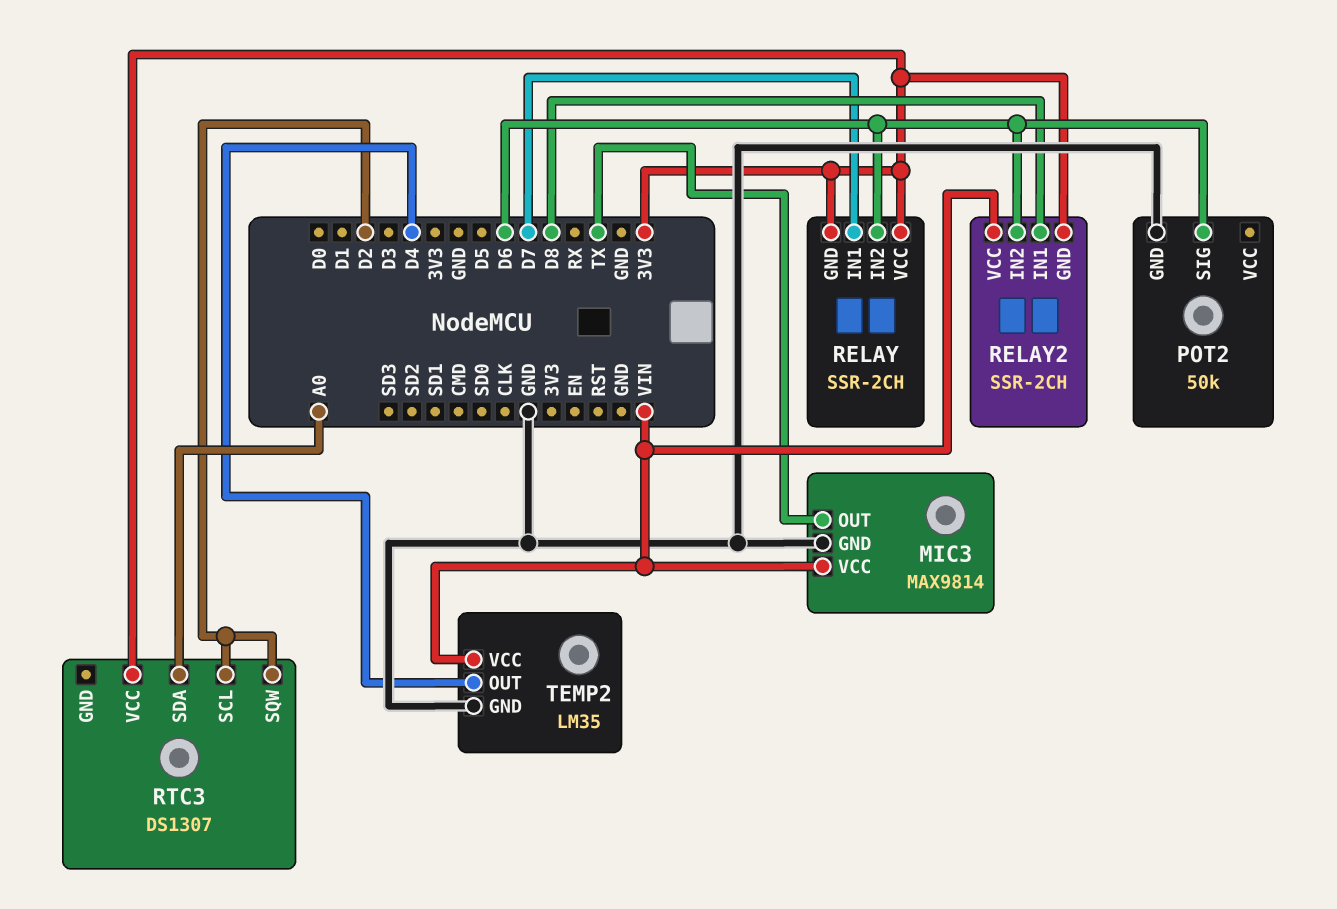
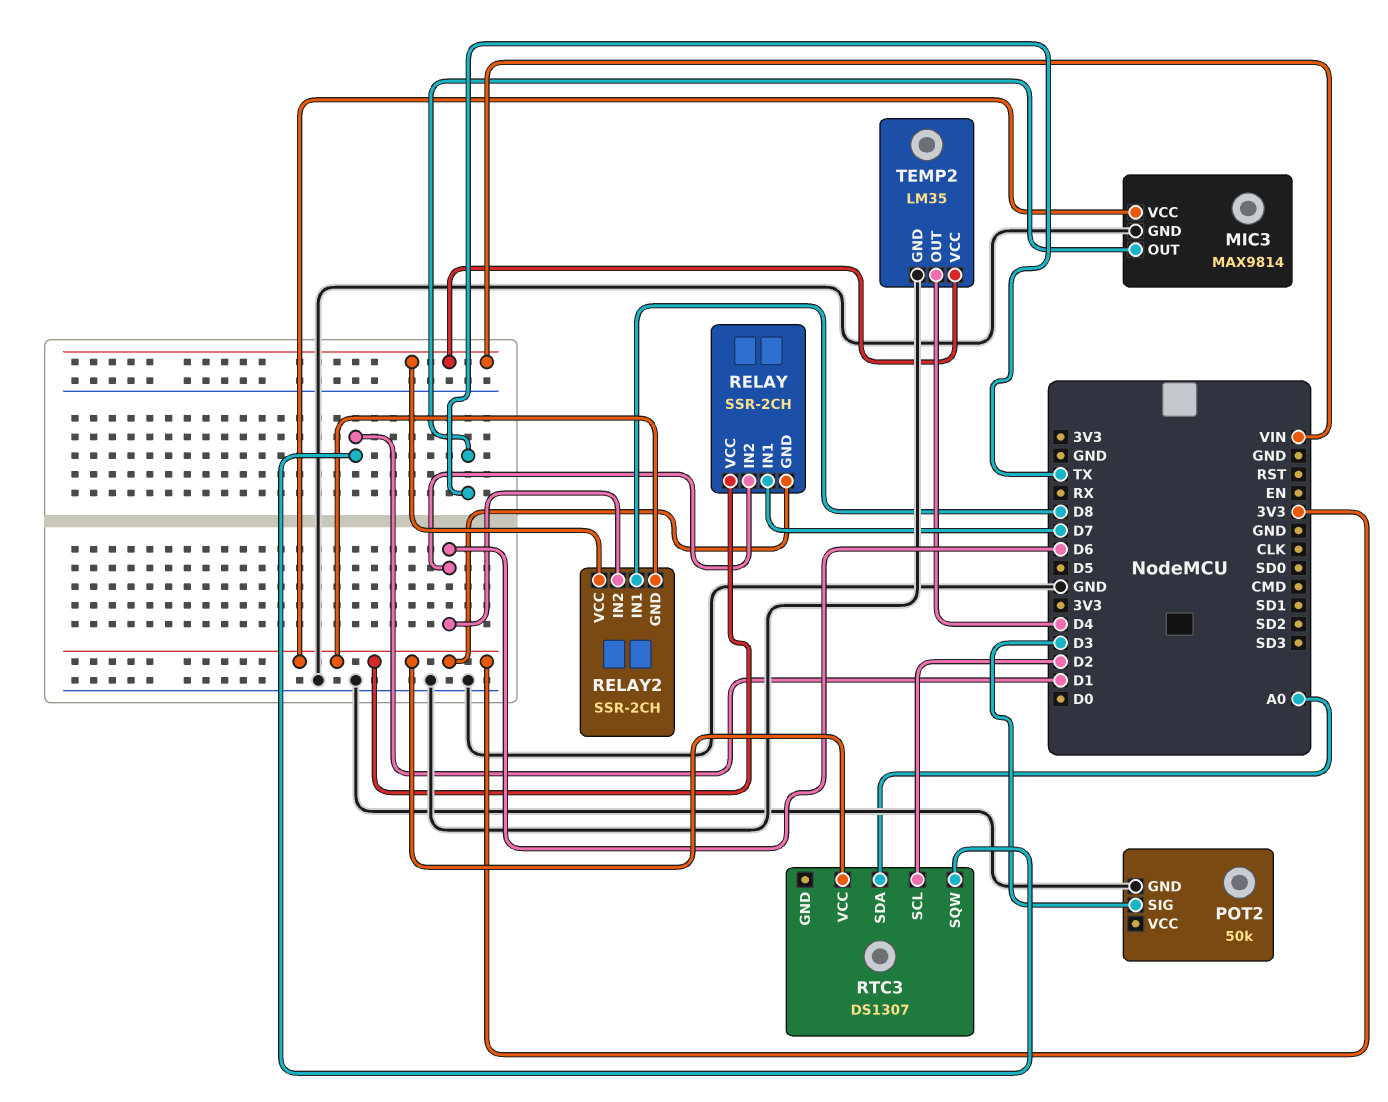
MIC3 pin VCC: VIN -> 3V3
POT2 pin SIG: D6 -> D3
RTC3 pin SQW: D2 -> D1

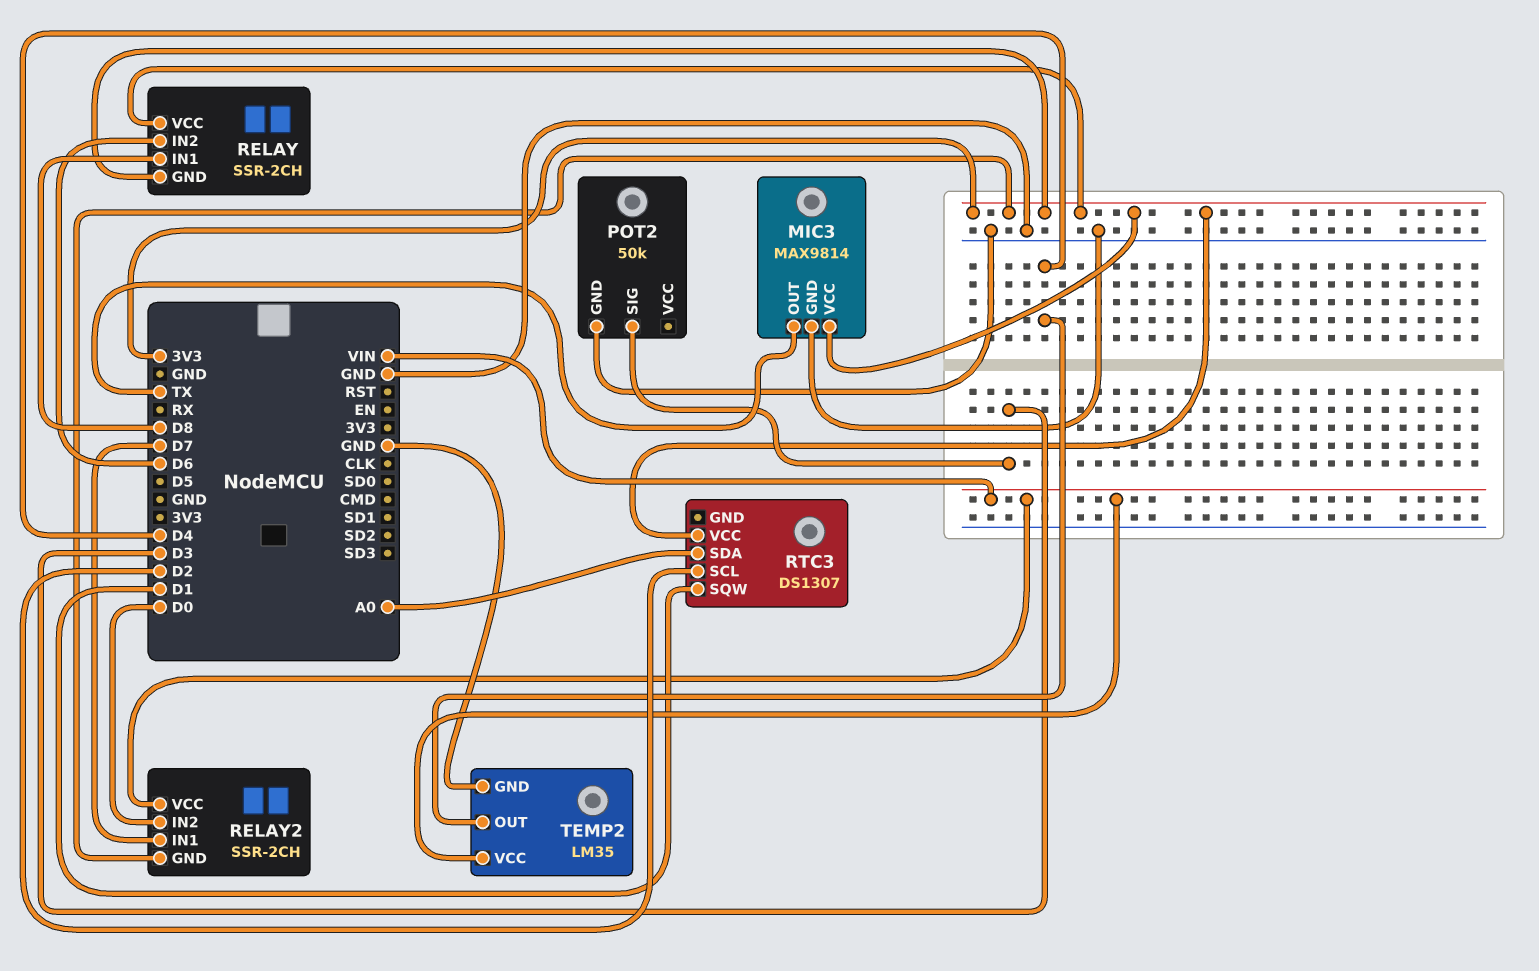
RELAY pin IN1: D7 -> D8
RELAY2 pin IN1: D8 -> D7
RELAY2 pin IN2: D6 -> D0

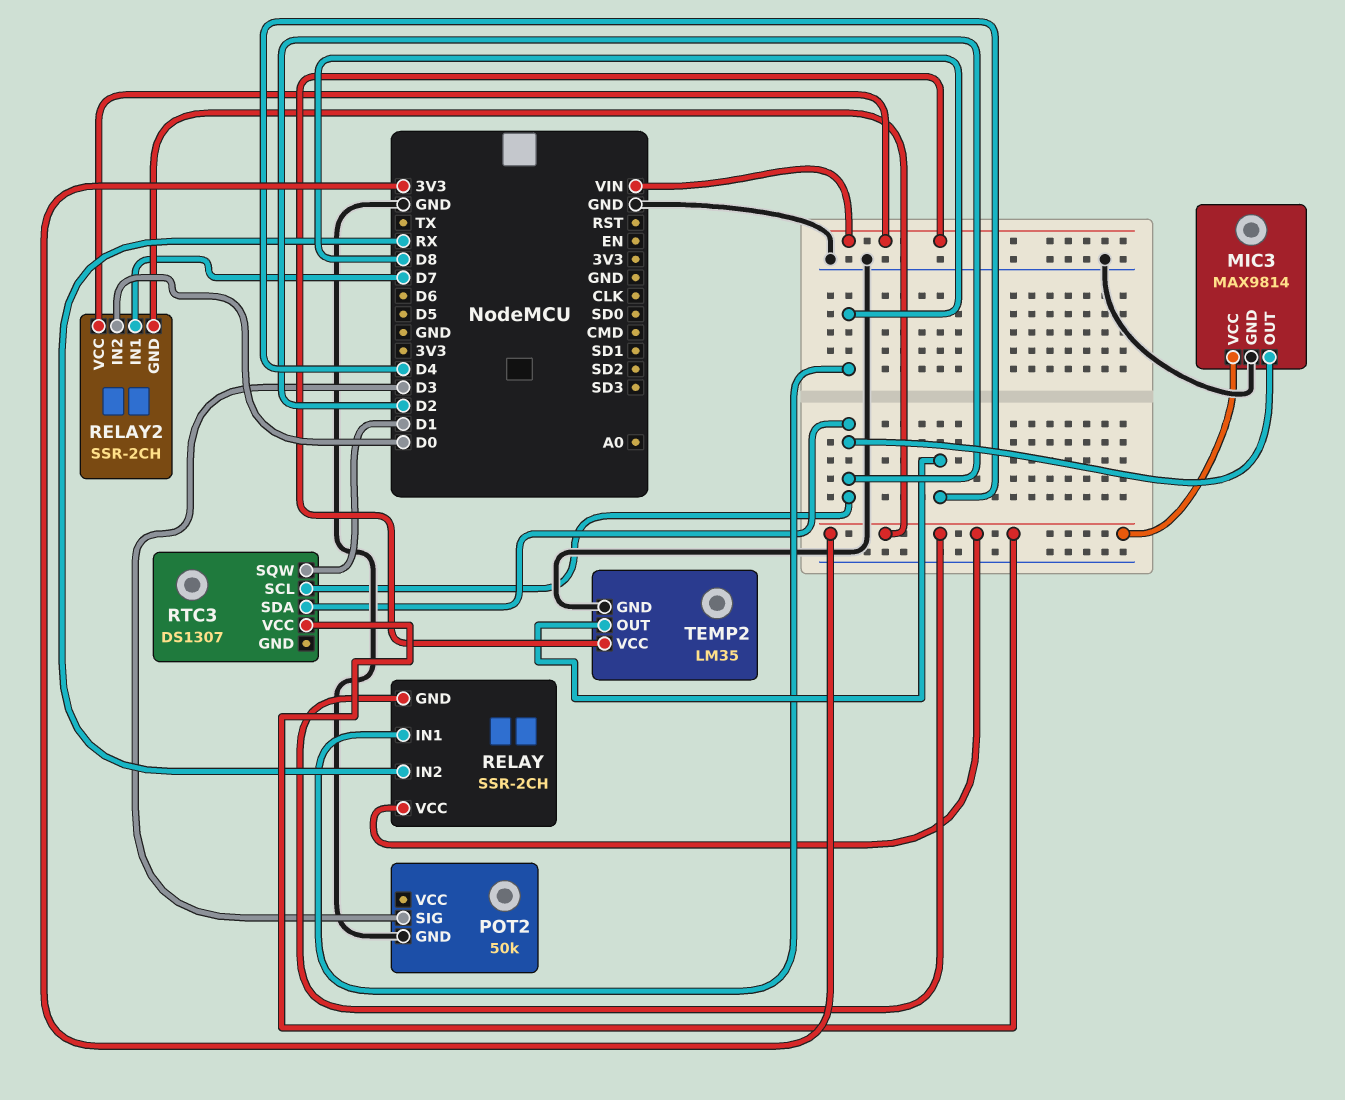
MIC3 pin OUT: TX -> D2
RELAY pin IN2: D6 -> RX
RTC3 pin SDA: A0 -> D2

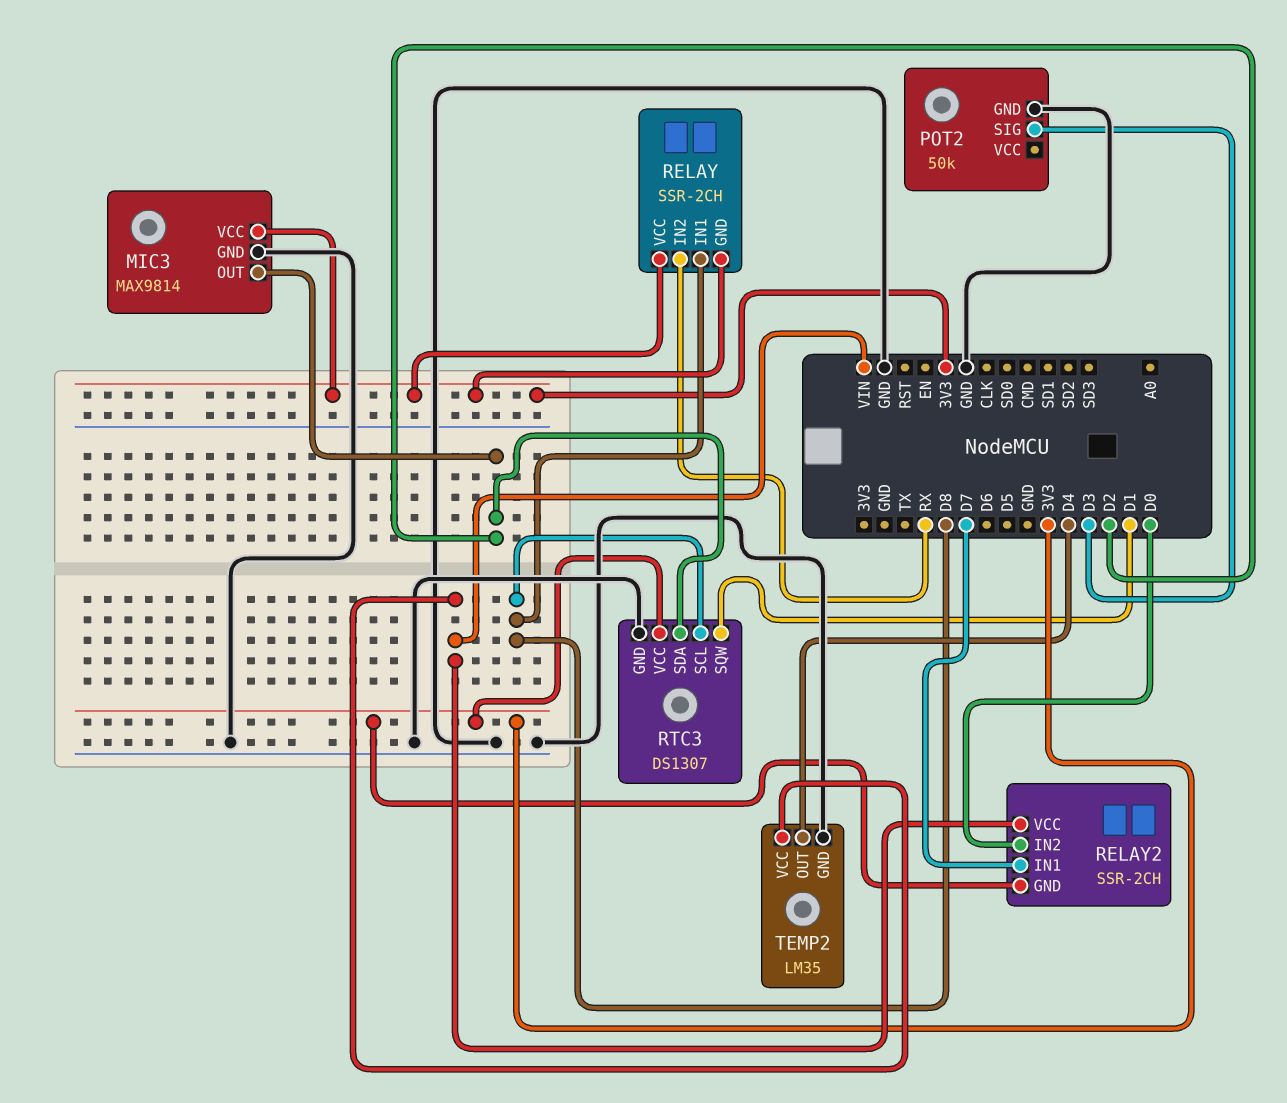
RTC3 pin GND: none -> GND
RTC3 pin SCL: D2 -> D8

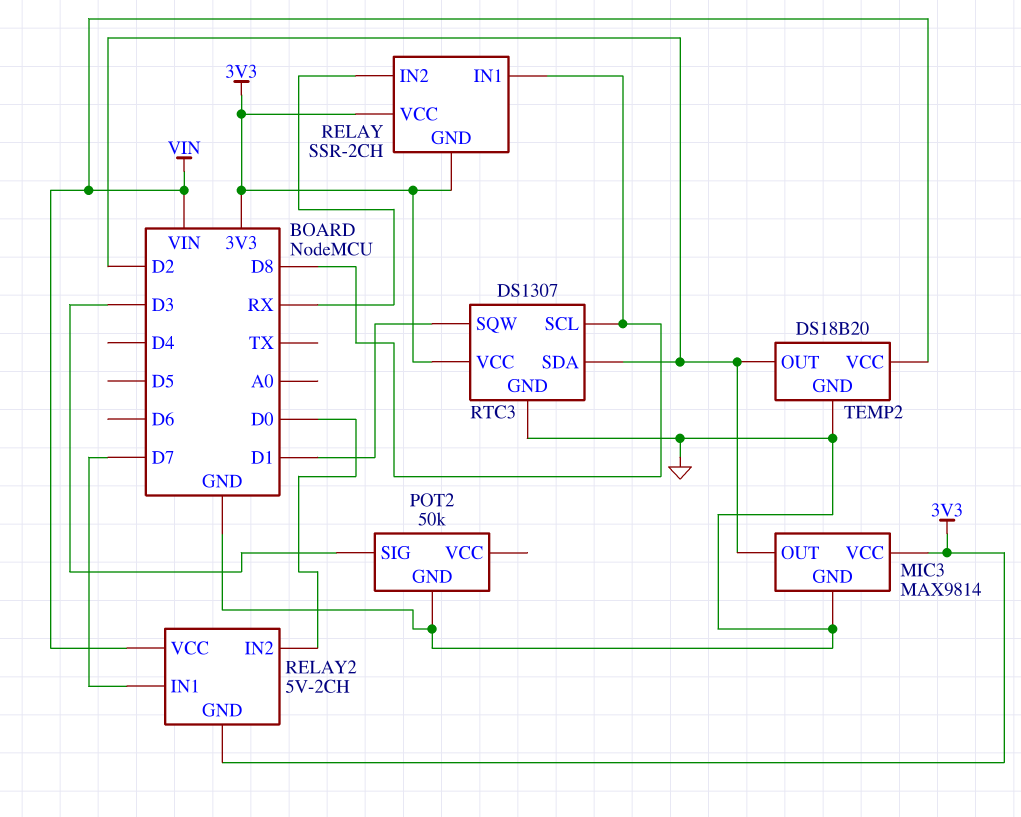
RELAY2: SSR-2CH -> 5V-2CH
TEMP2: LM35 -> DS18B20
TEMP2 pin OUT: D4 -> D2

